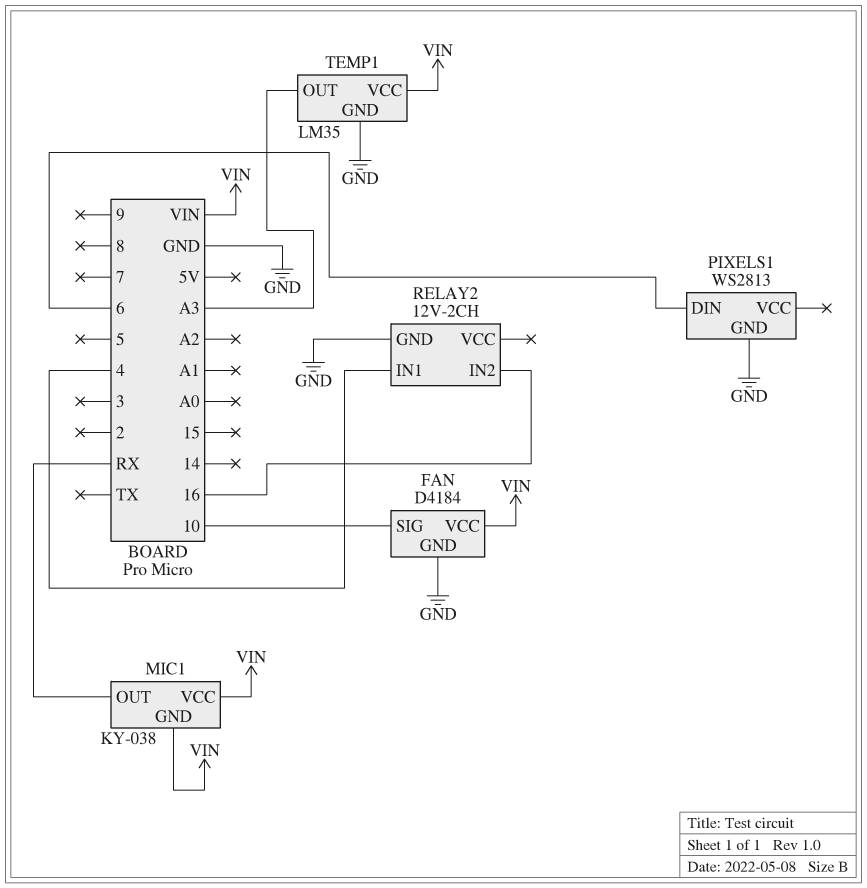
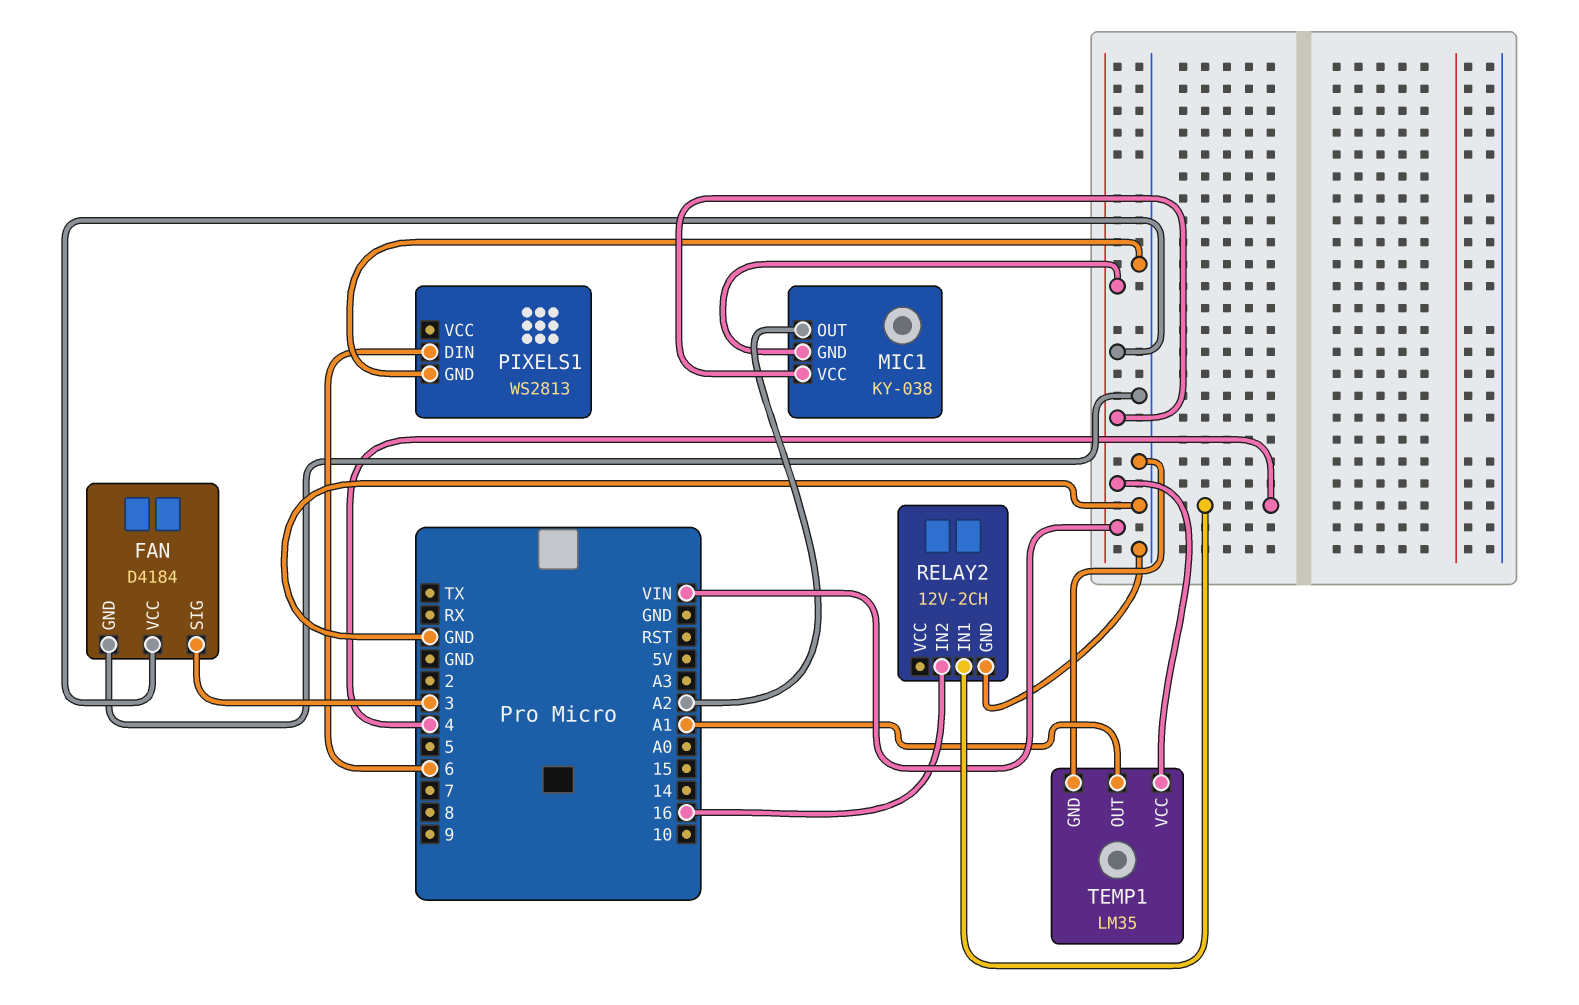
FAN pin SIG: 10 -> 3
MIC1 pin OUT: RX -> A2
TEMP1 pin OUT: A3 -> A1

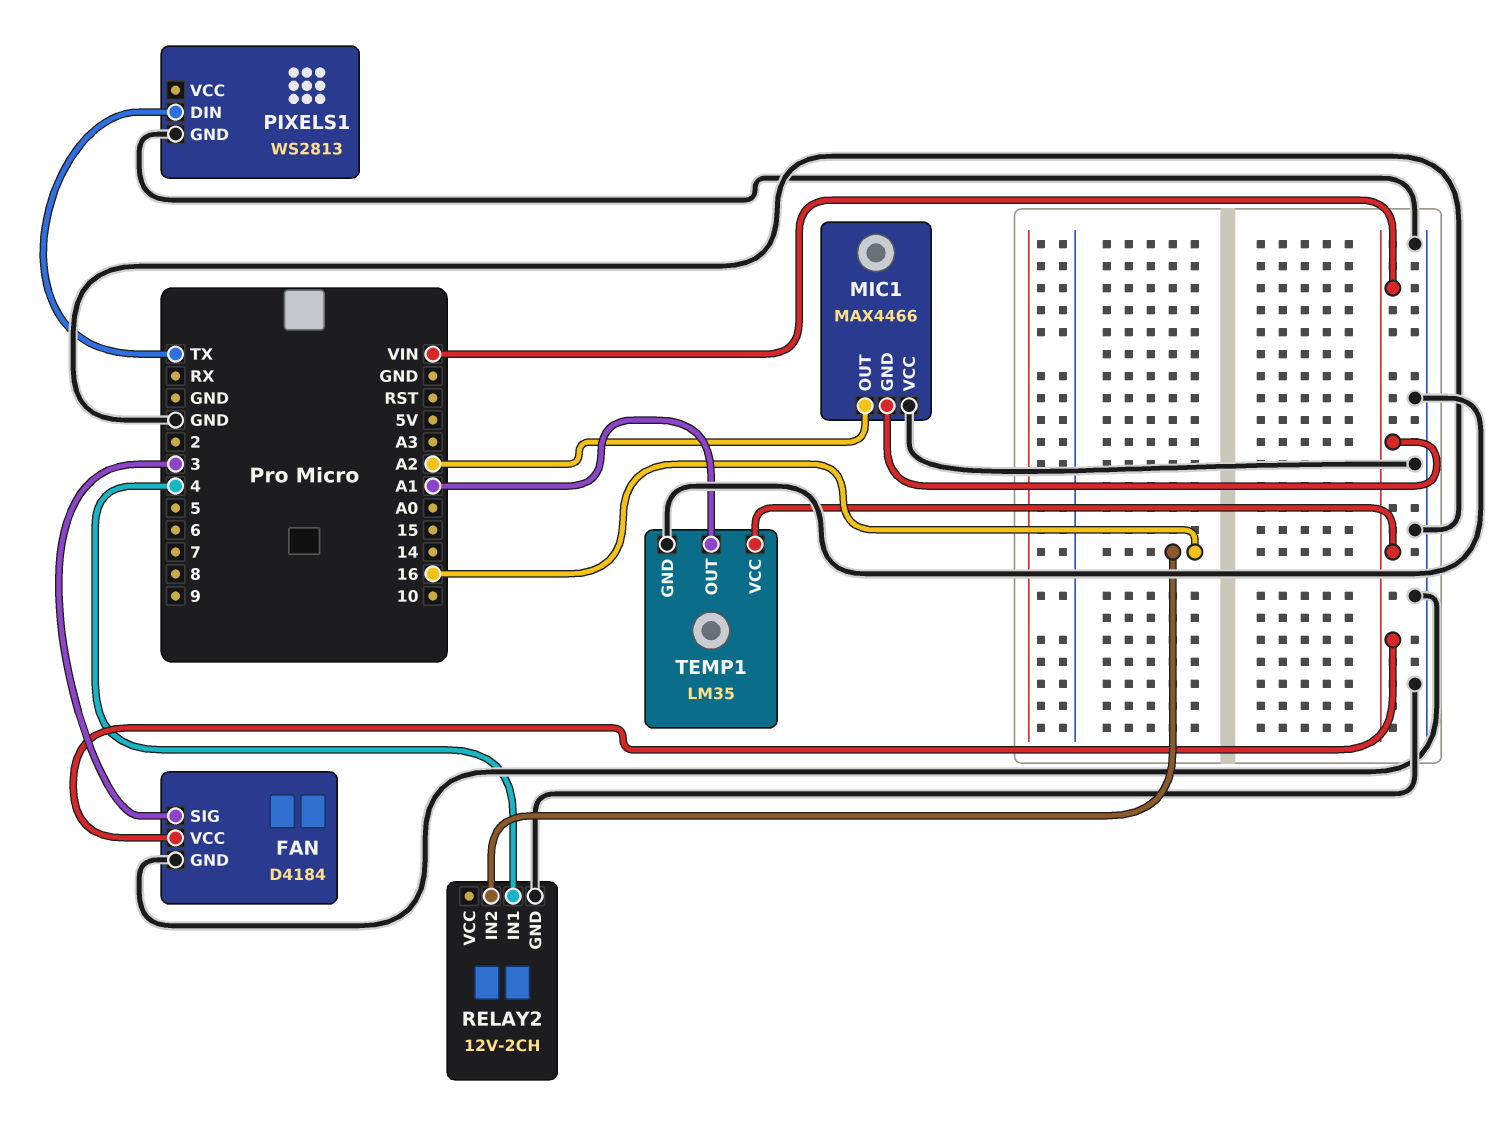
MIC1: KY-038 -> MAX4466
MIC1 pin VCC: VIN -> GND
PIXELS1 pin DIN: 6 -> TX

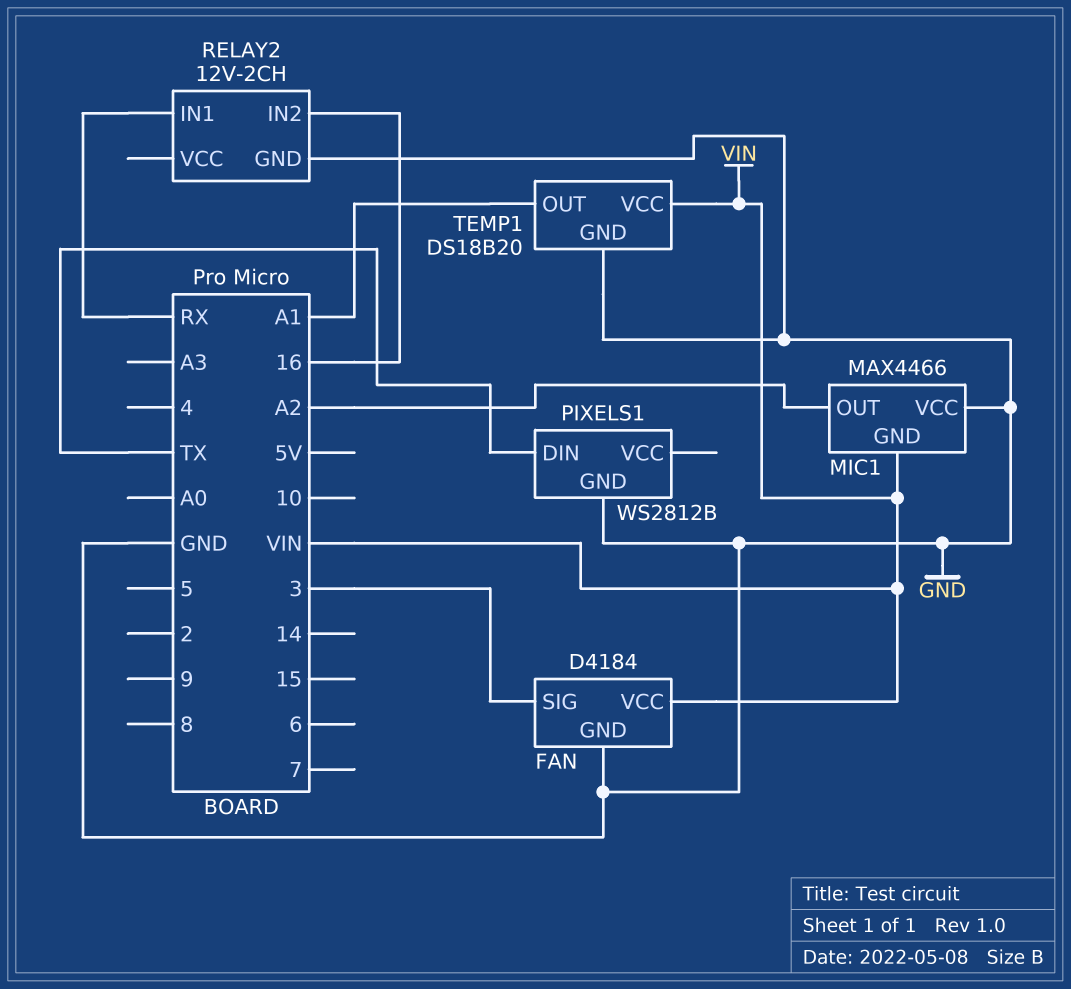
PIXELS1: WS2813 -> WS2812B
RELAY2 pin IN1: 4 -> RX
TEMP1: LM35 -> DS18B20

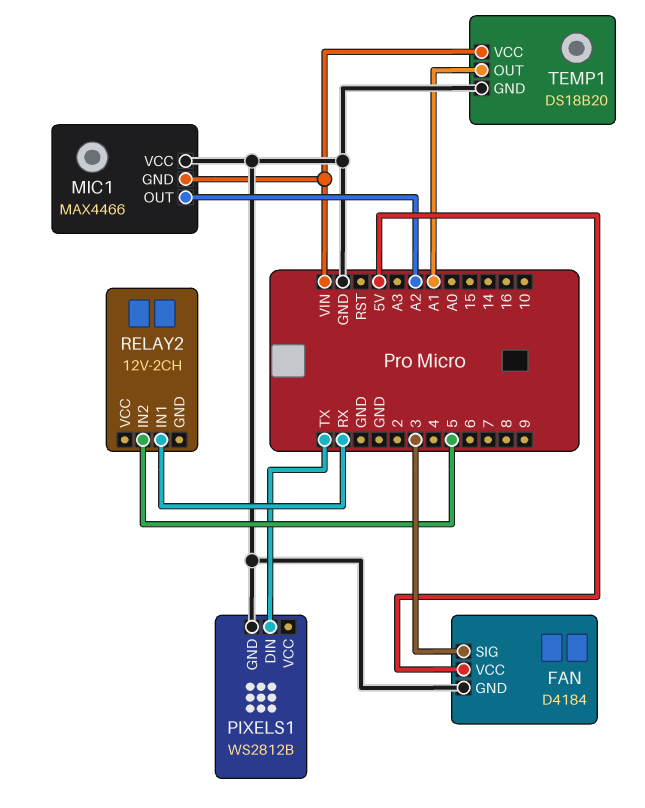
FAN pin VCC: VIN -> 5V
RELAY2 pin GND: GND -> none
RELAY2 pin IN2: 16 -> 5

